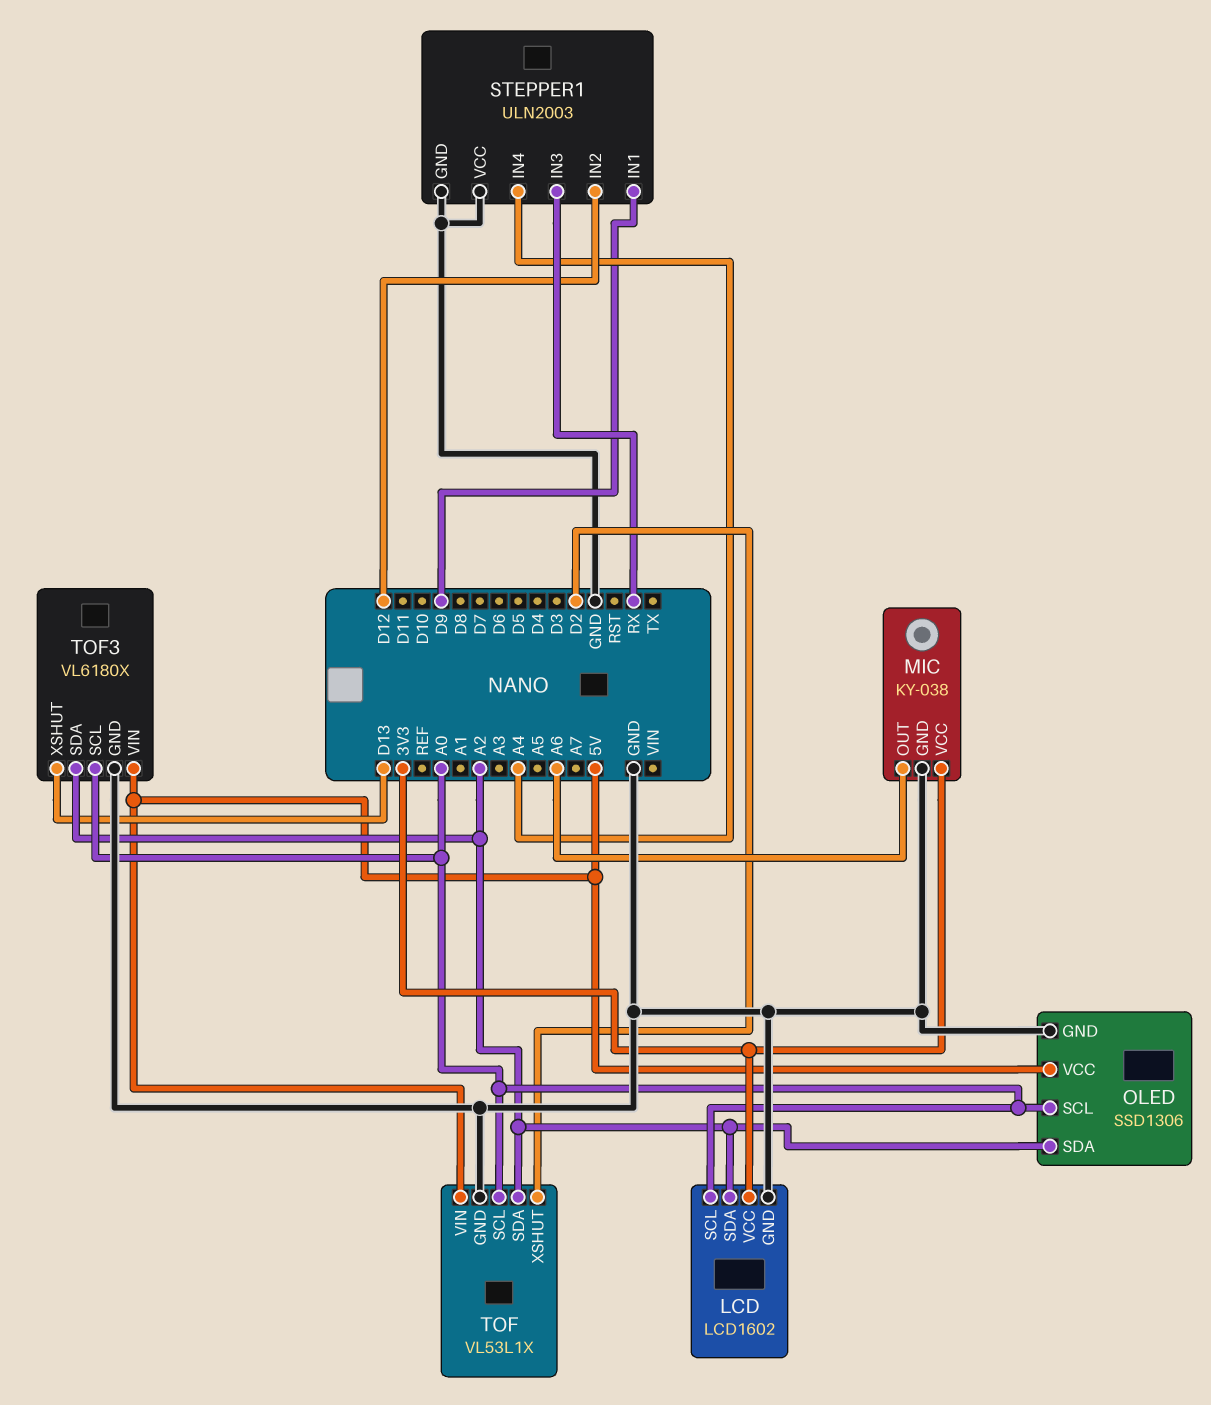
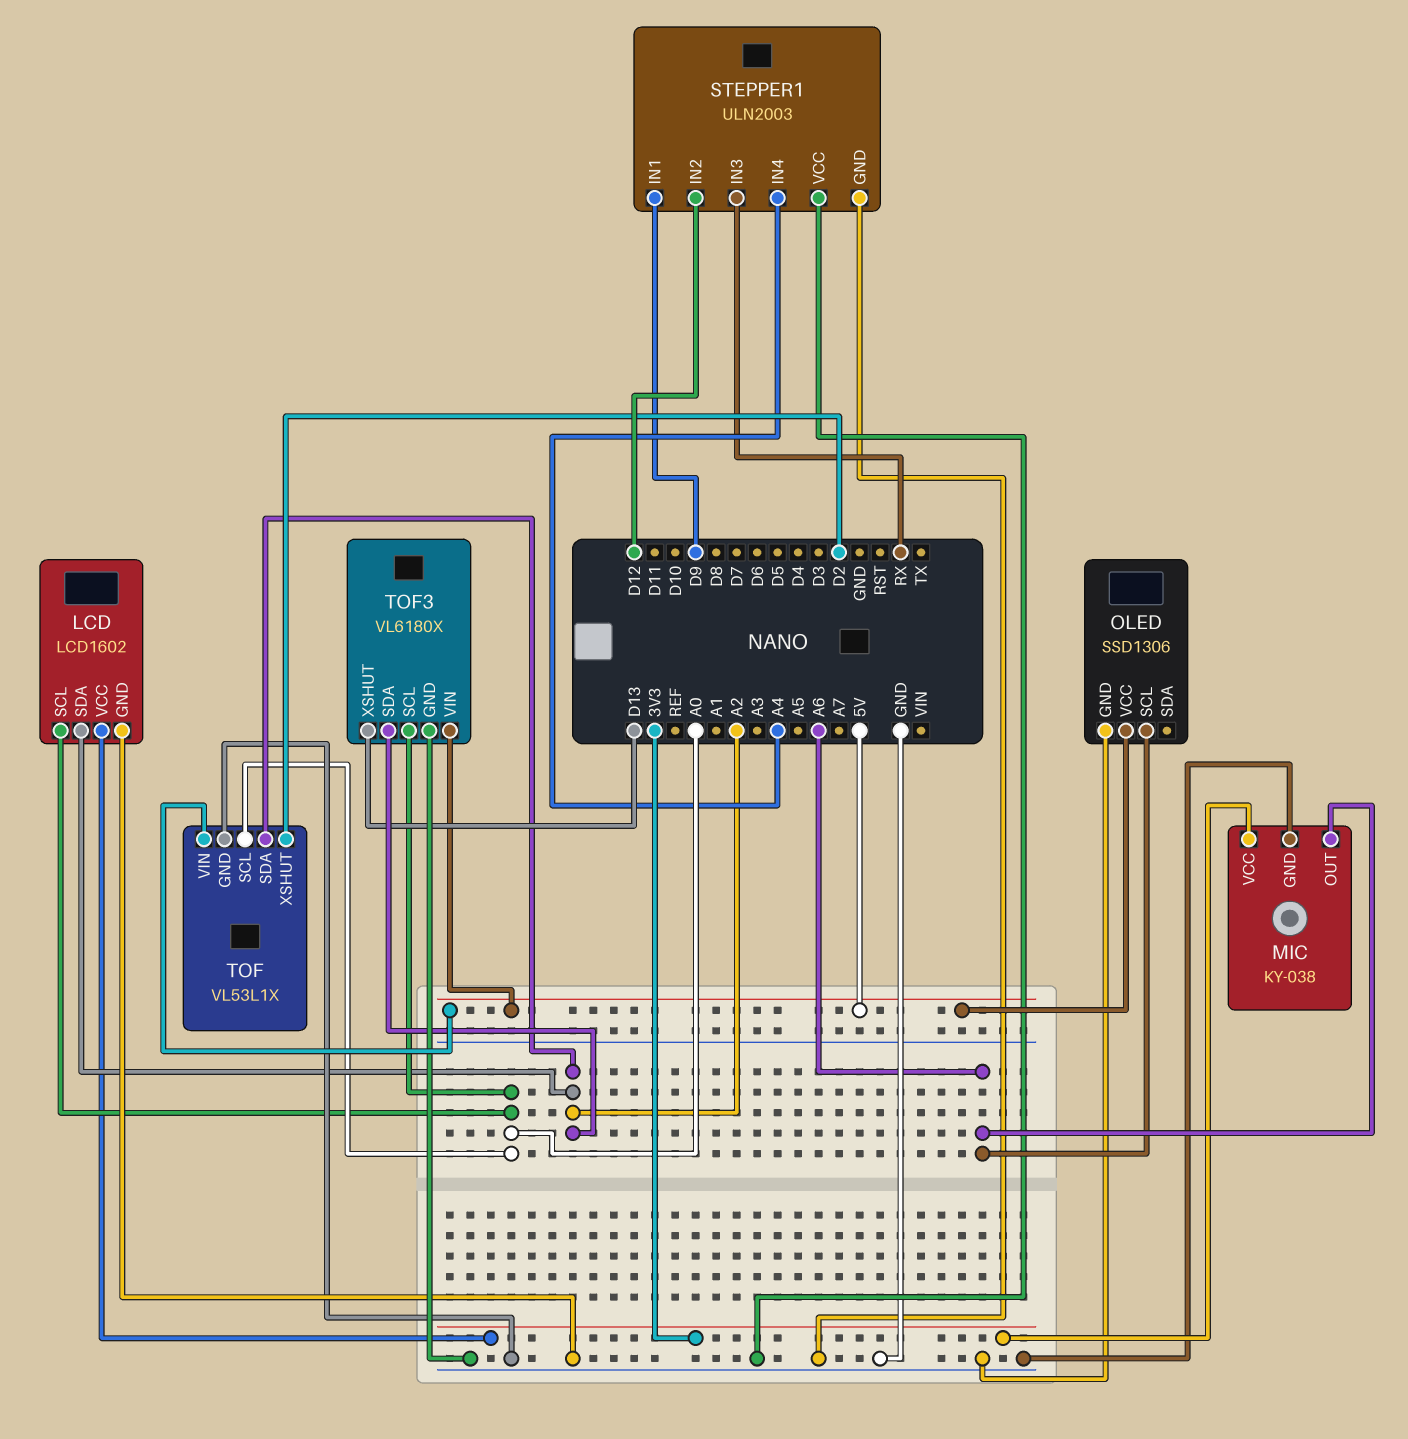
OLED pin SCL: A0 -> A6
OLED pin SDA: A2 -> none

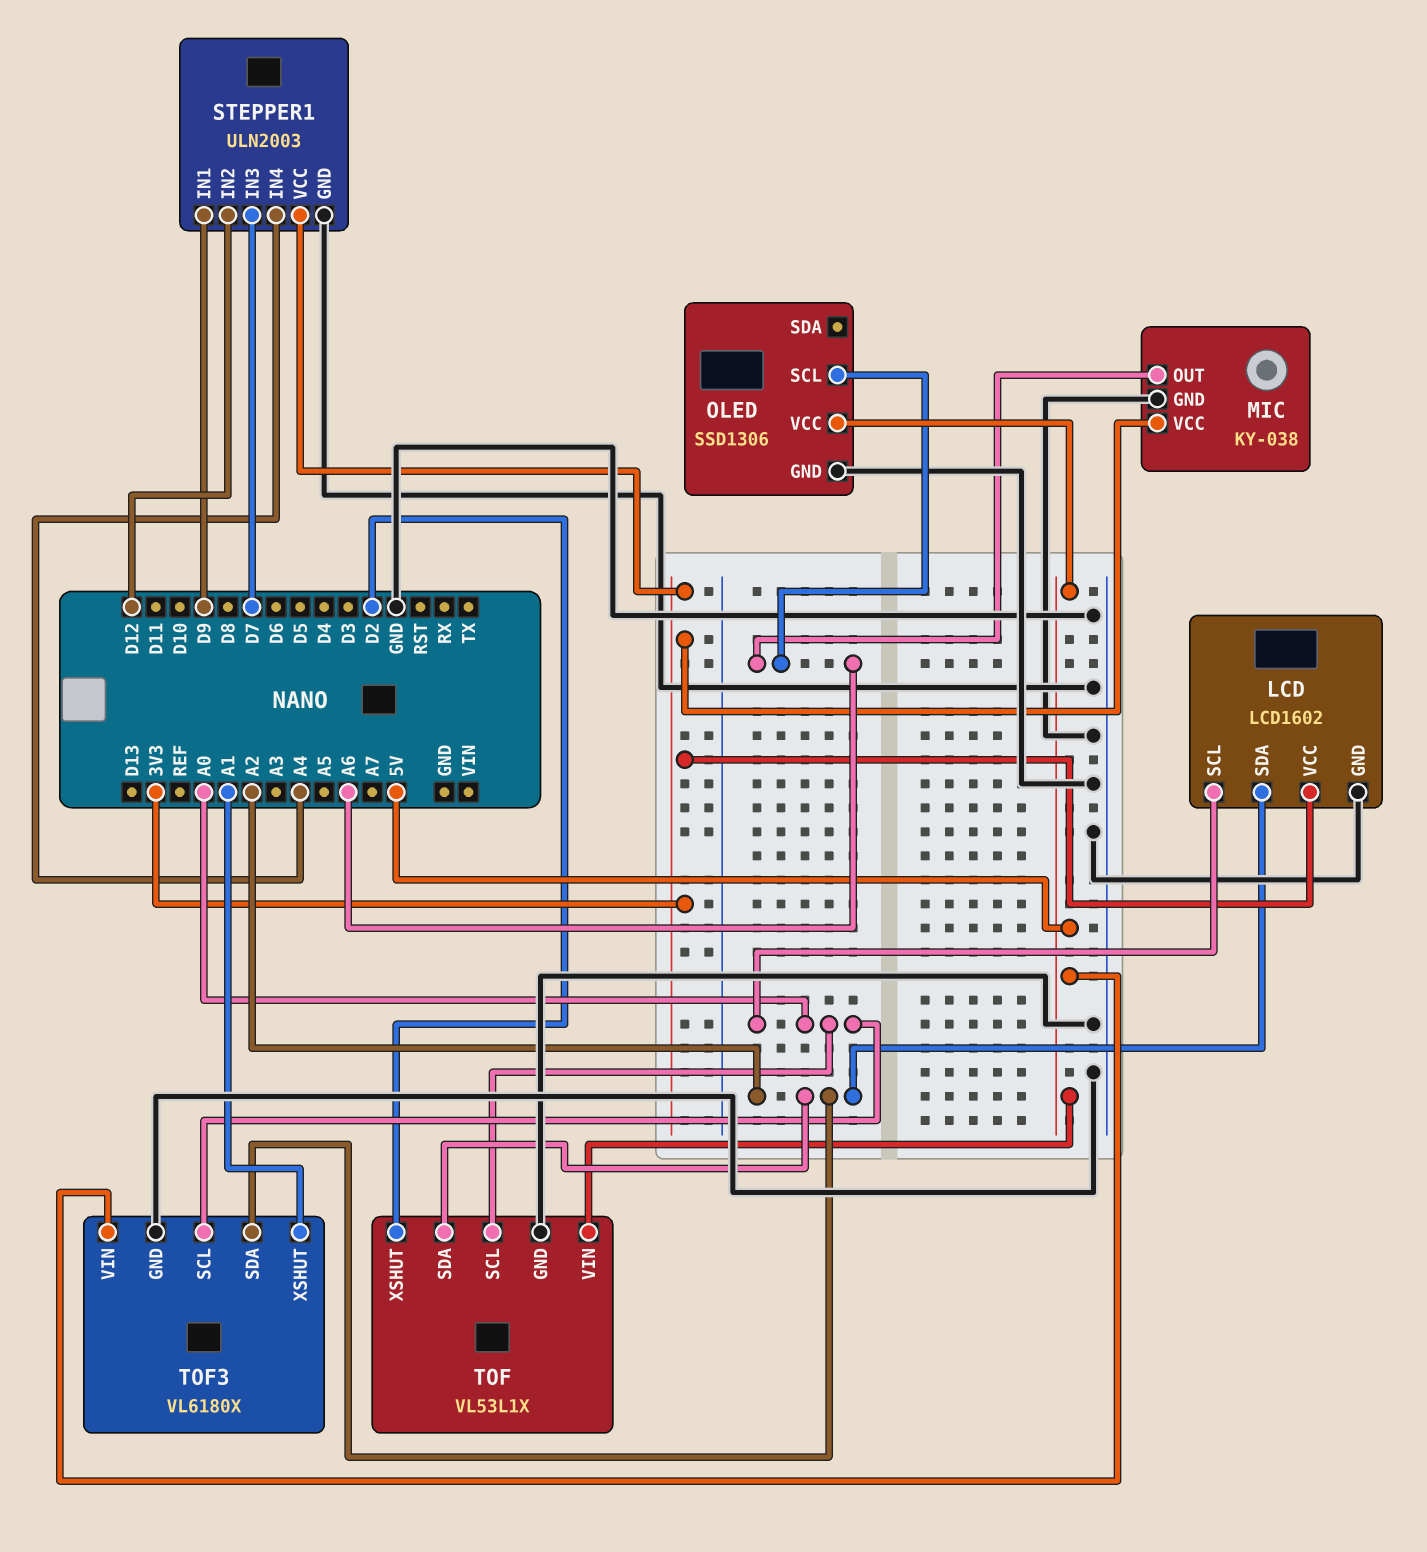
STEPPER1 pin IN3: RX -> D7
STEPPER1 pin VCC: GND -> 3V3
TOF3 pin XSHUT: D13 -> A1

